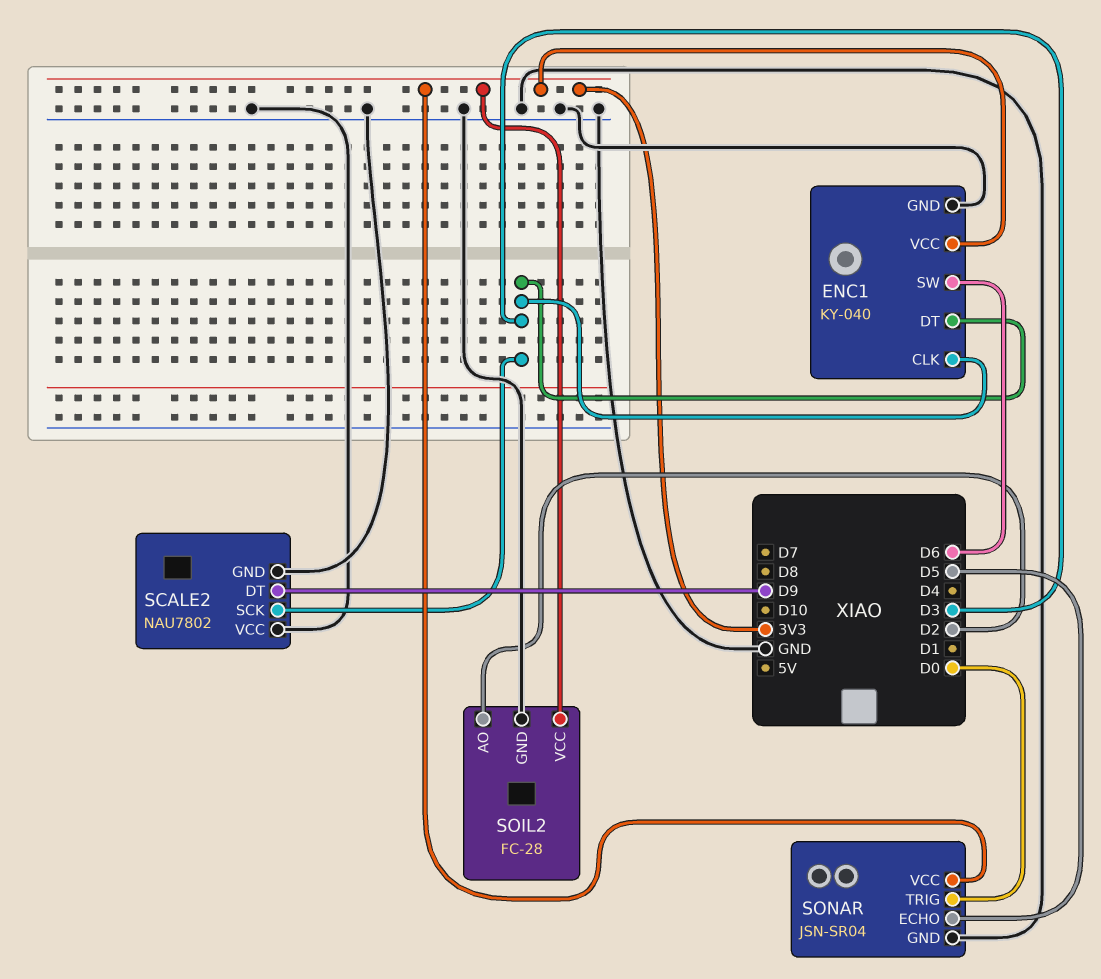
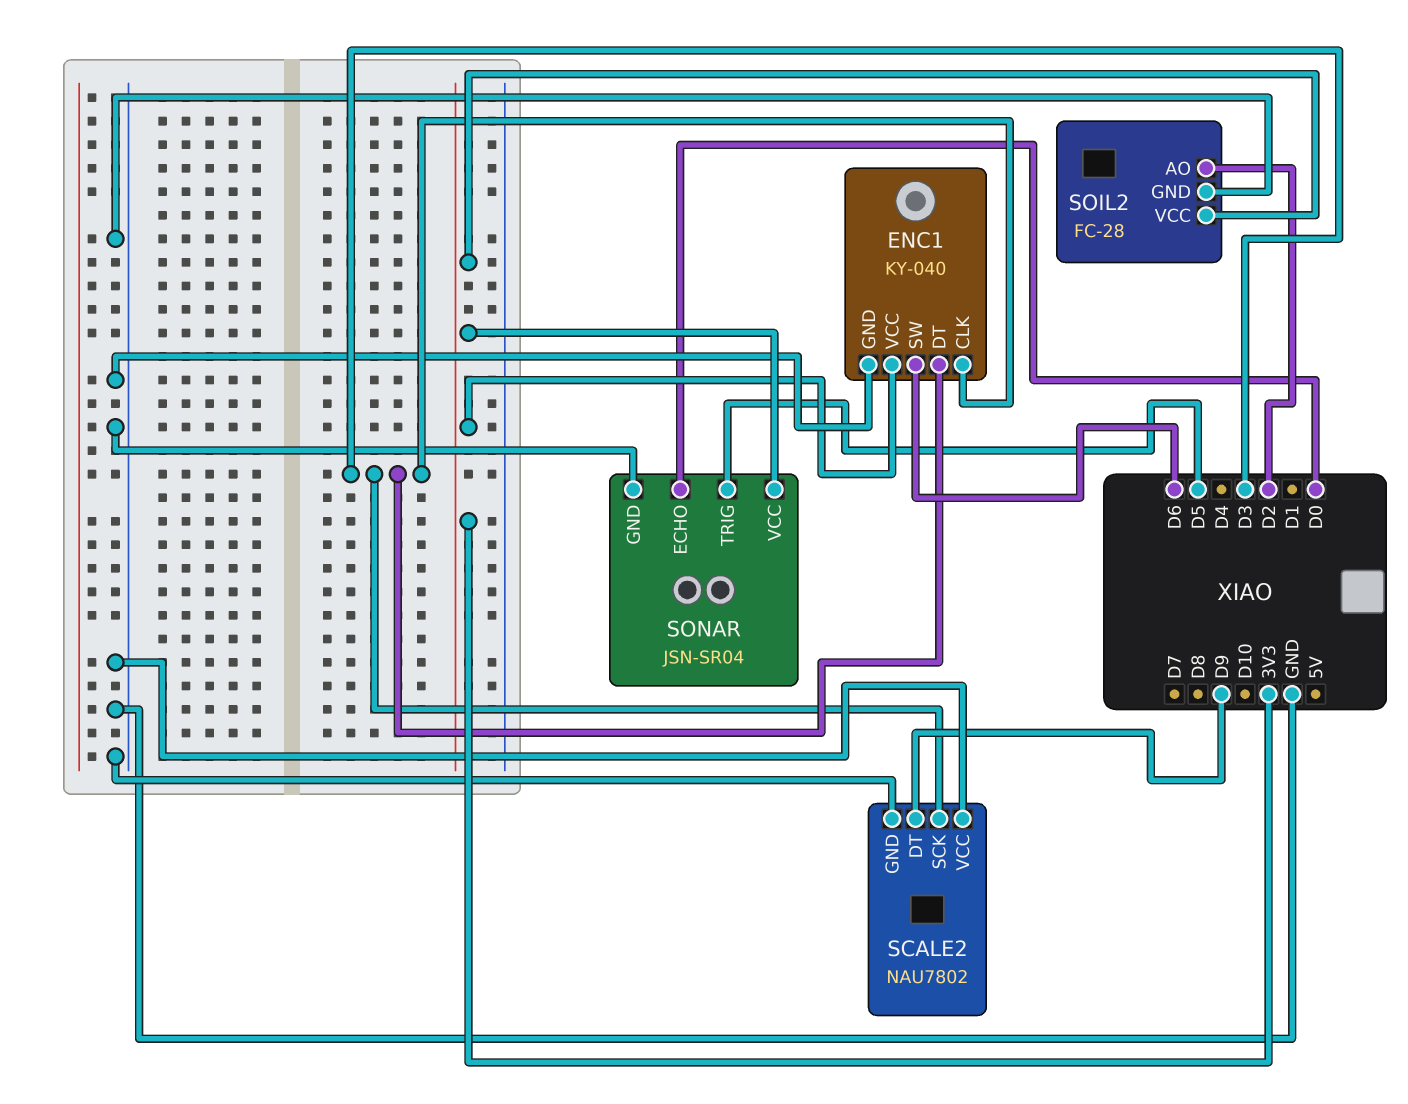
SONAR pin ECHO: D5 -> D0
SONAR pin TRIG: D0 -> D5

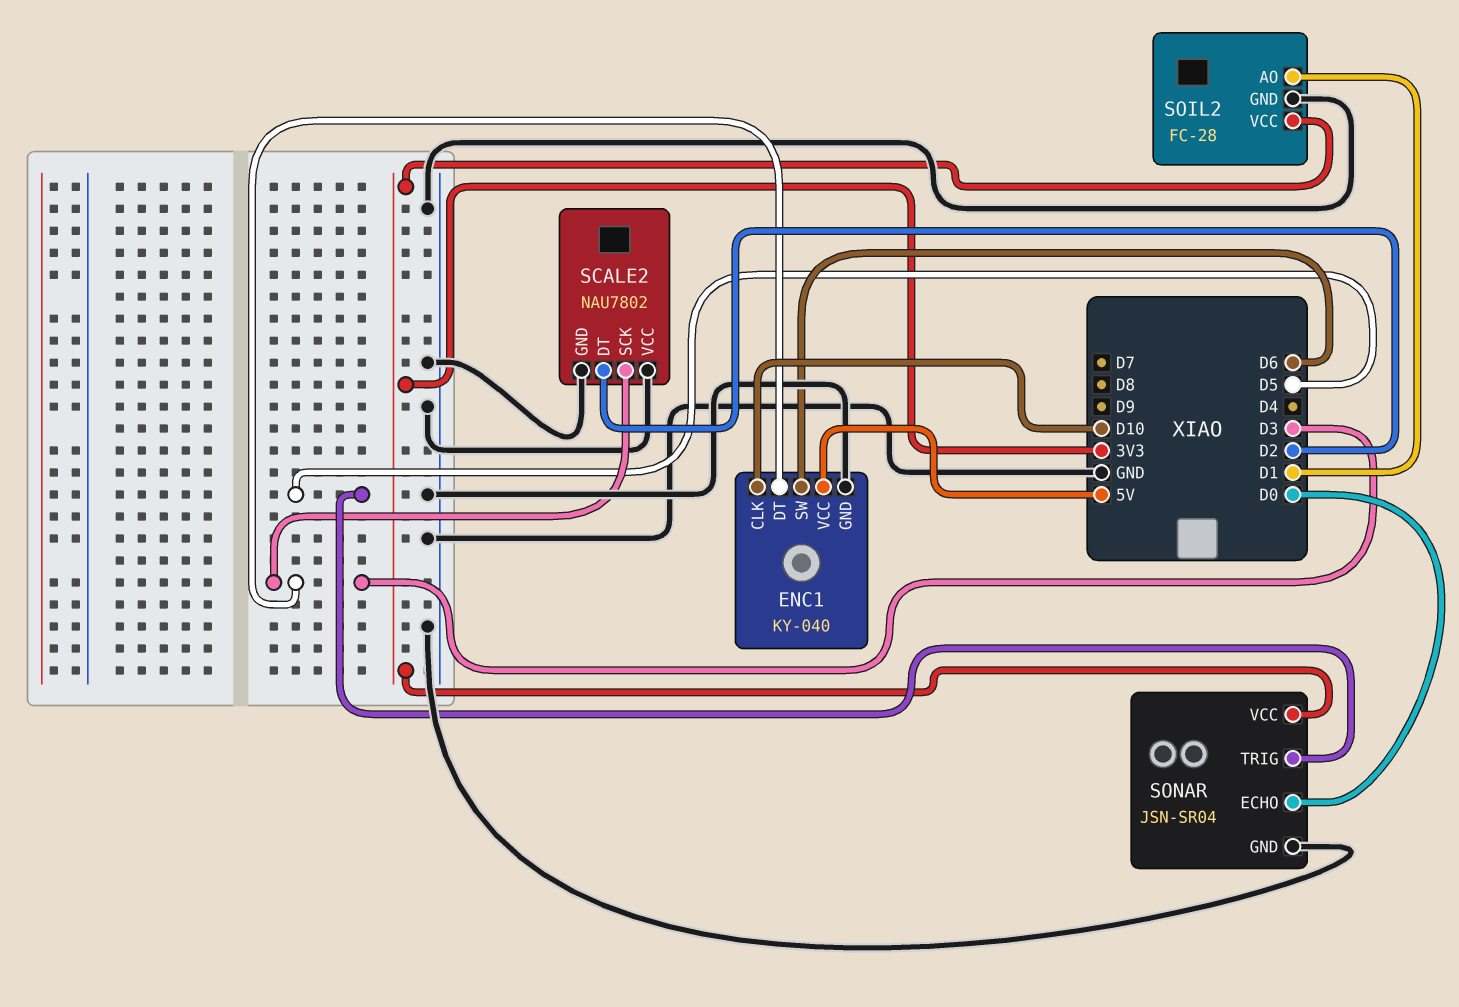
ENC1 pin CLK: D3 -> D10
ENC1 pin VCC: 3V3 -> 5V
SCALE2 pin DT: D9 -> D2
SOIL2 pin AO: D2 -> D1

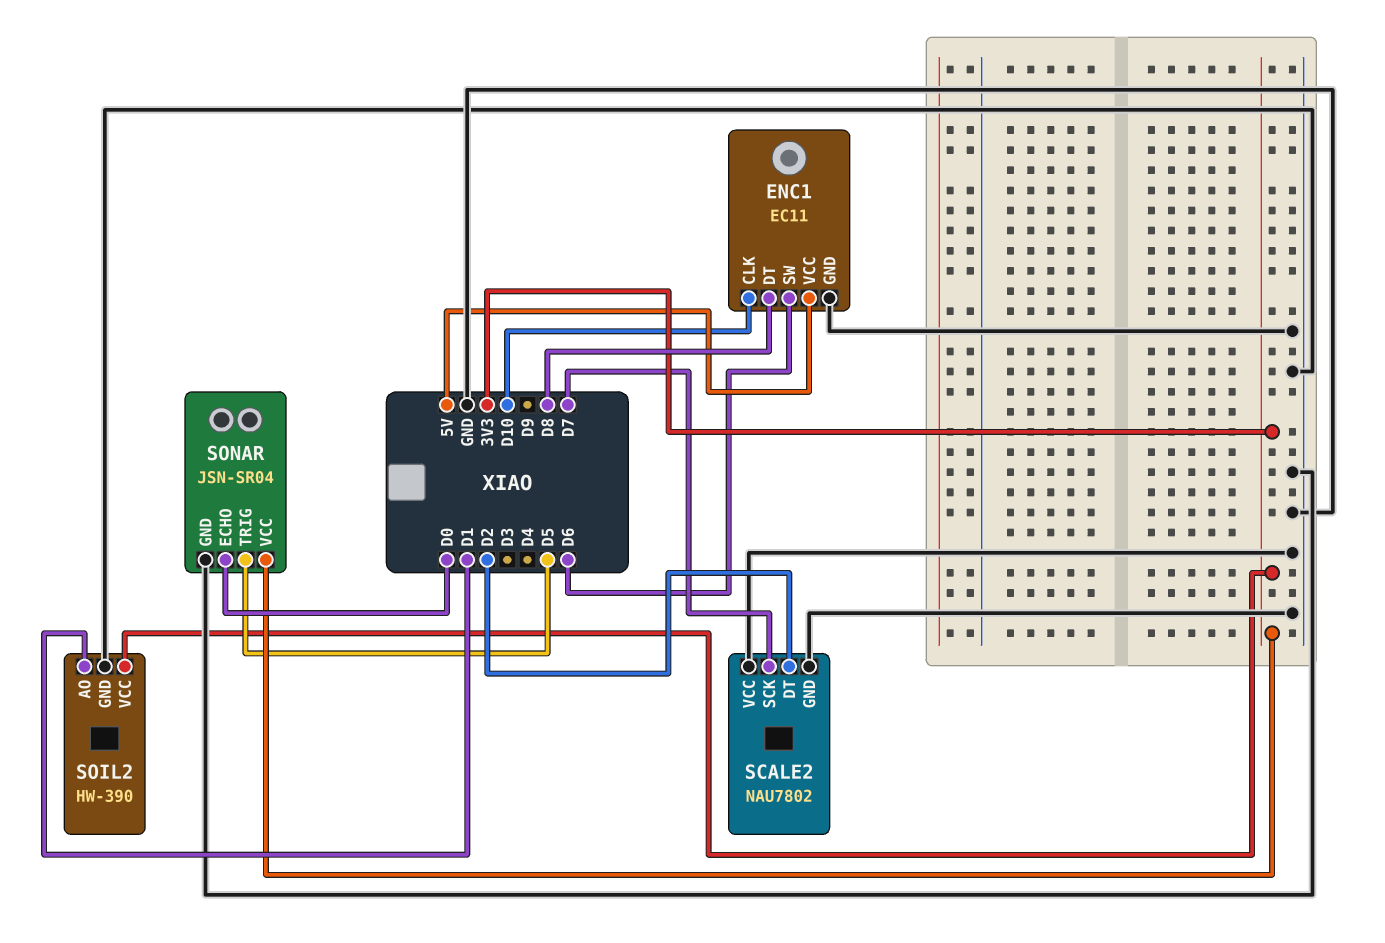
ENC1: KY-040 -> EC11
ENC1 pin DT: D3 -> D8
SCALE2 pin SCK: D3 -> D7
SOIL2: FC-28 -> HW-390

